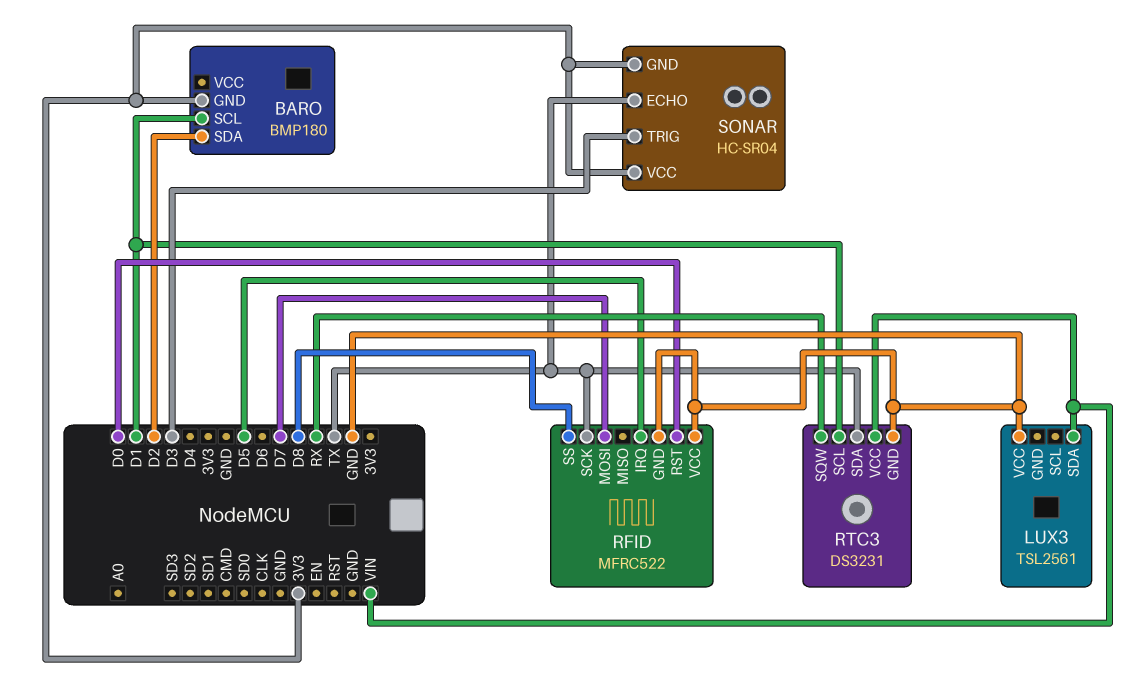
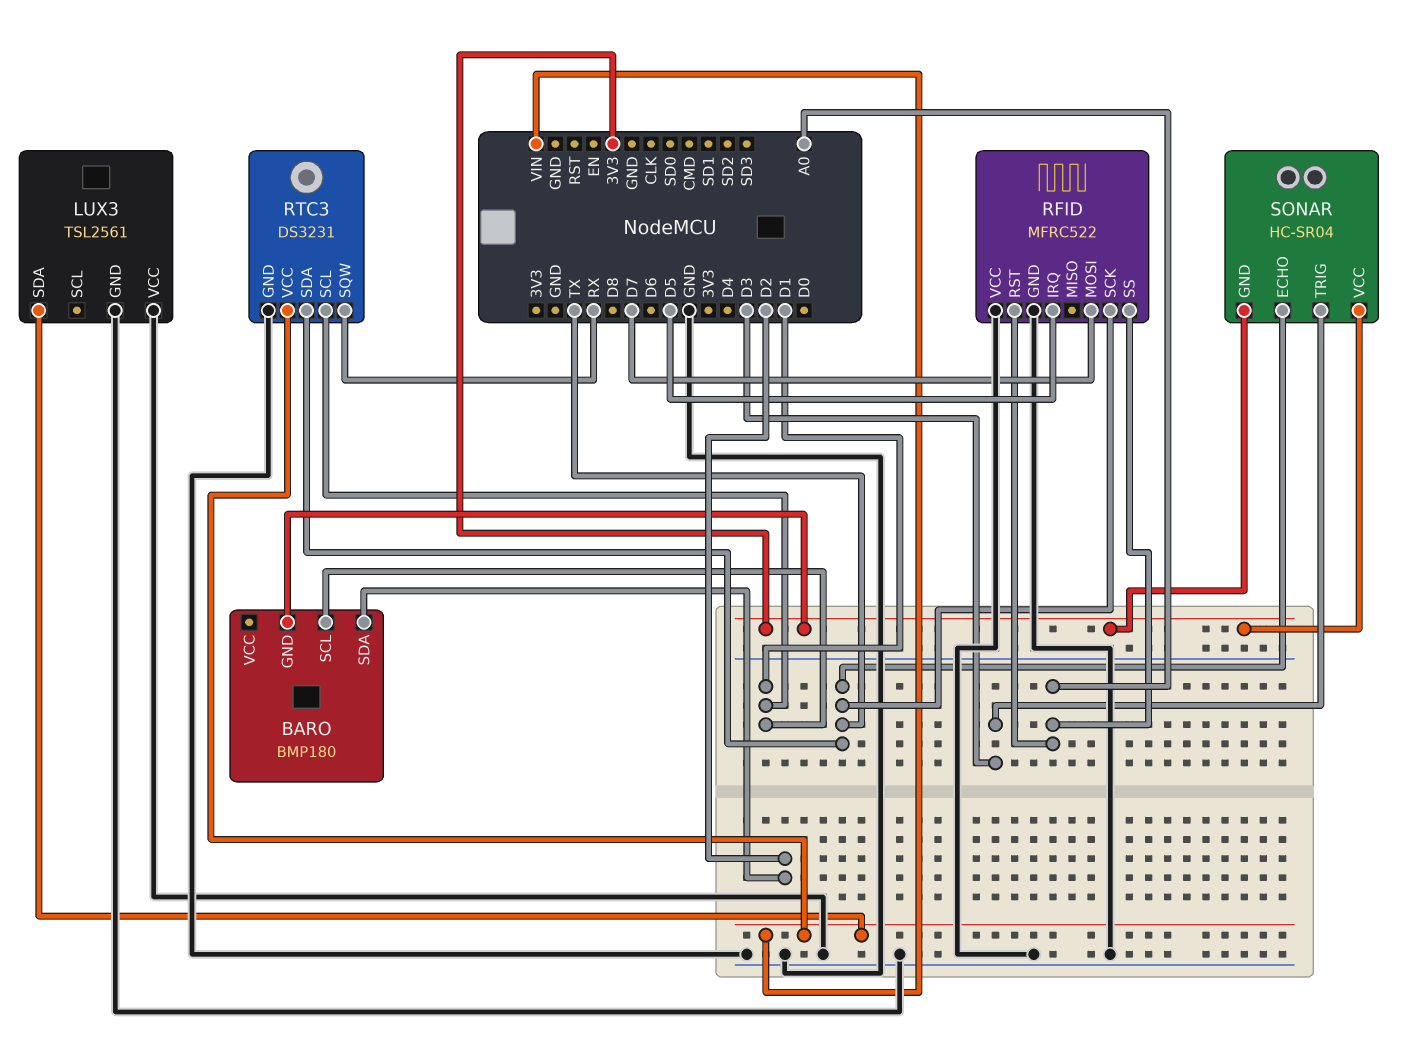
LUX3 pin GND: none -> GND
RFID pin RST: D0 -> A0
RFID pin SS: D8 -> A0

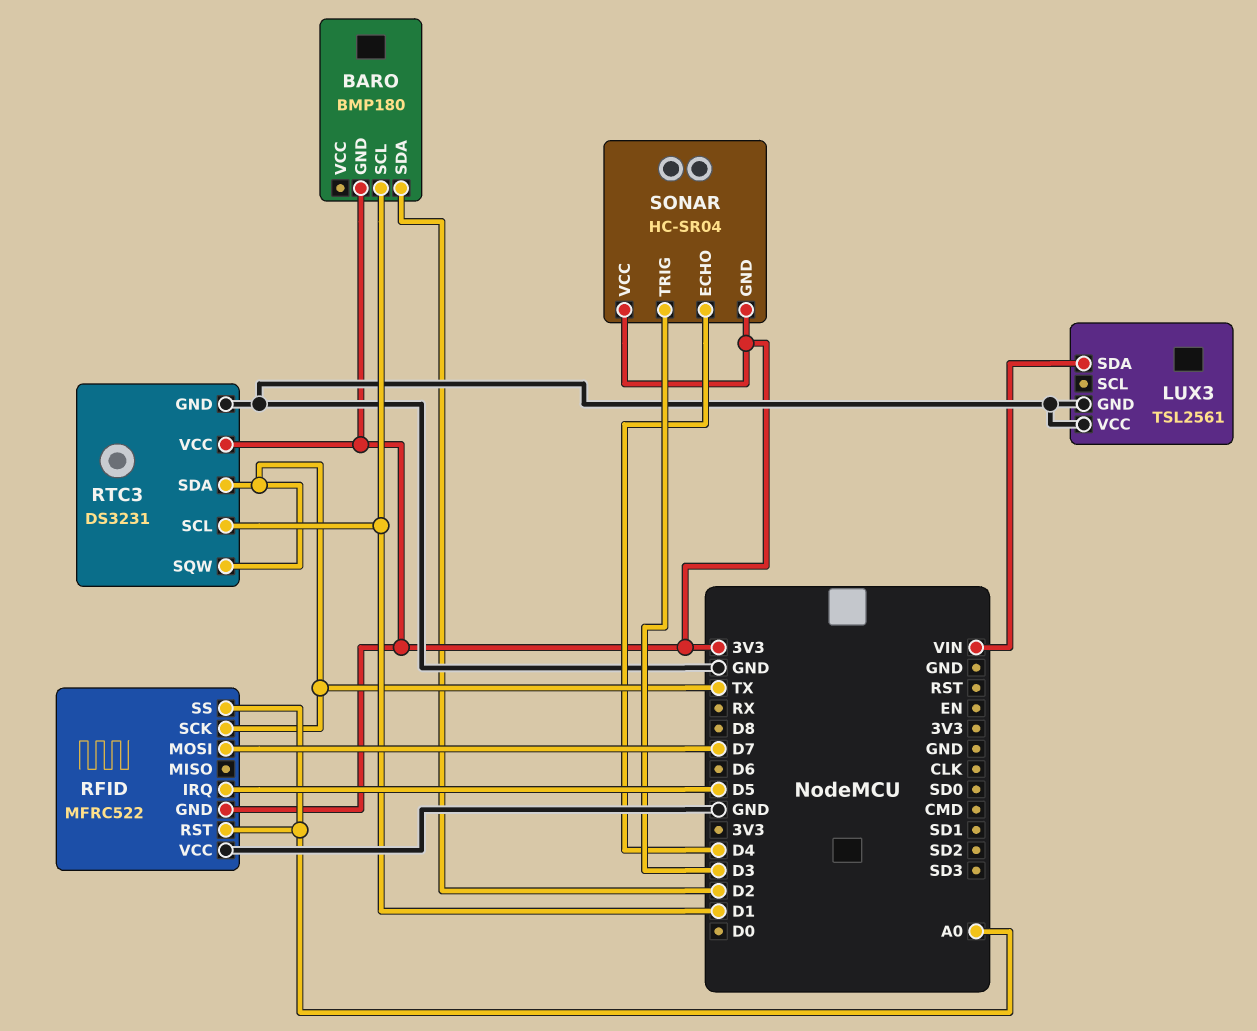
RFID pin GND: GND -> 3V3
RTC3 pin SQW: RX -> TX
RTC3 pin VCC: VIN -> 3V3
SONAR pin ECHO: TX -> D4

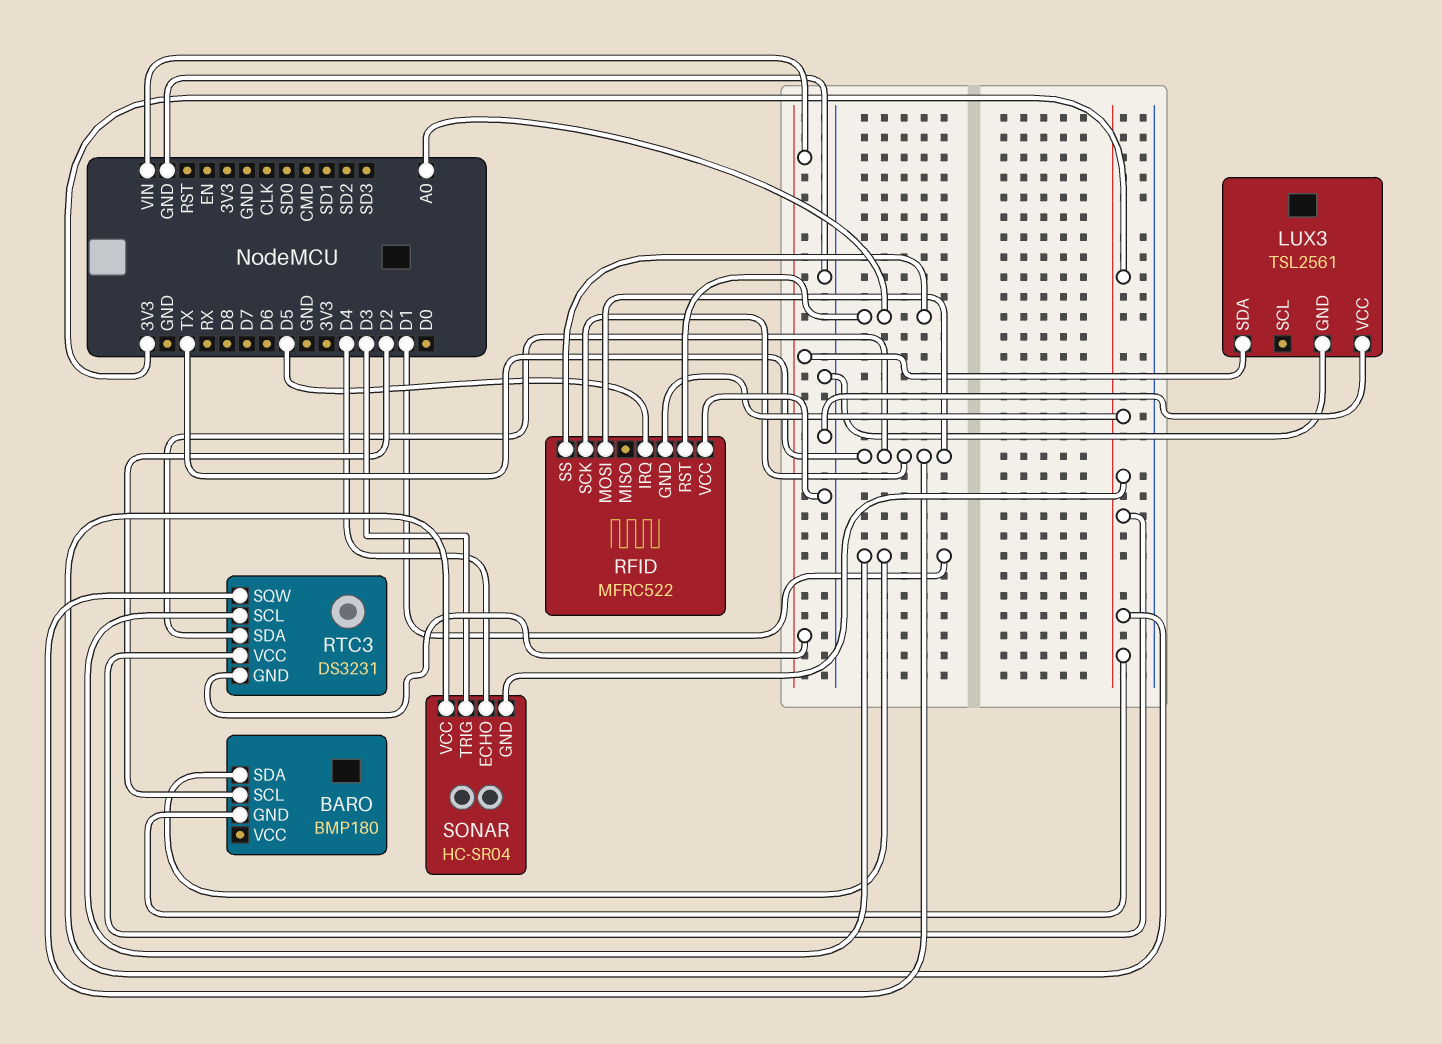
BARO pin SCL: D1 -> D2
BARO pin SDA: D2 -> D1
RFID pin MOSI: D7 -> TX
RTC3 pin GND: GND -> VIN

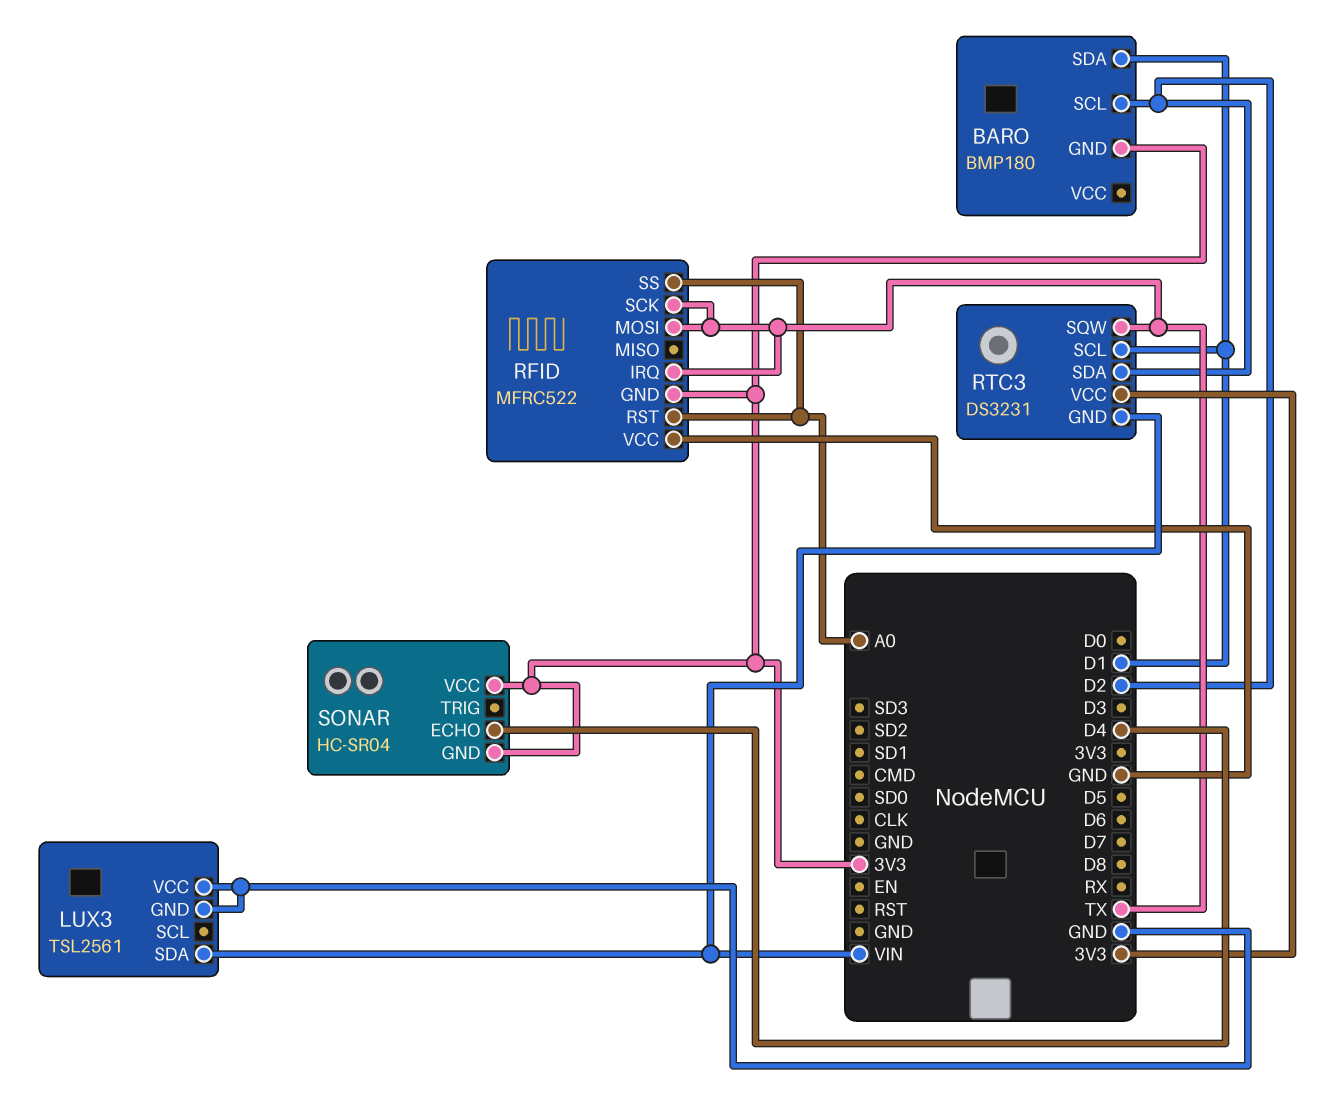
RFID pin IRQ: D5 -> TX
RTC3 pin SDA: TX -> D2
SONAR pin TRIG: D3 -> none

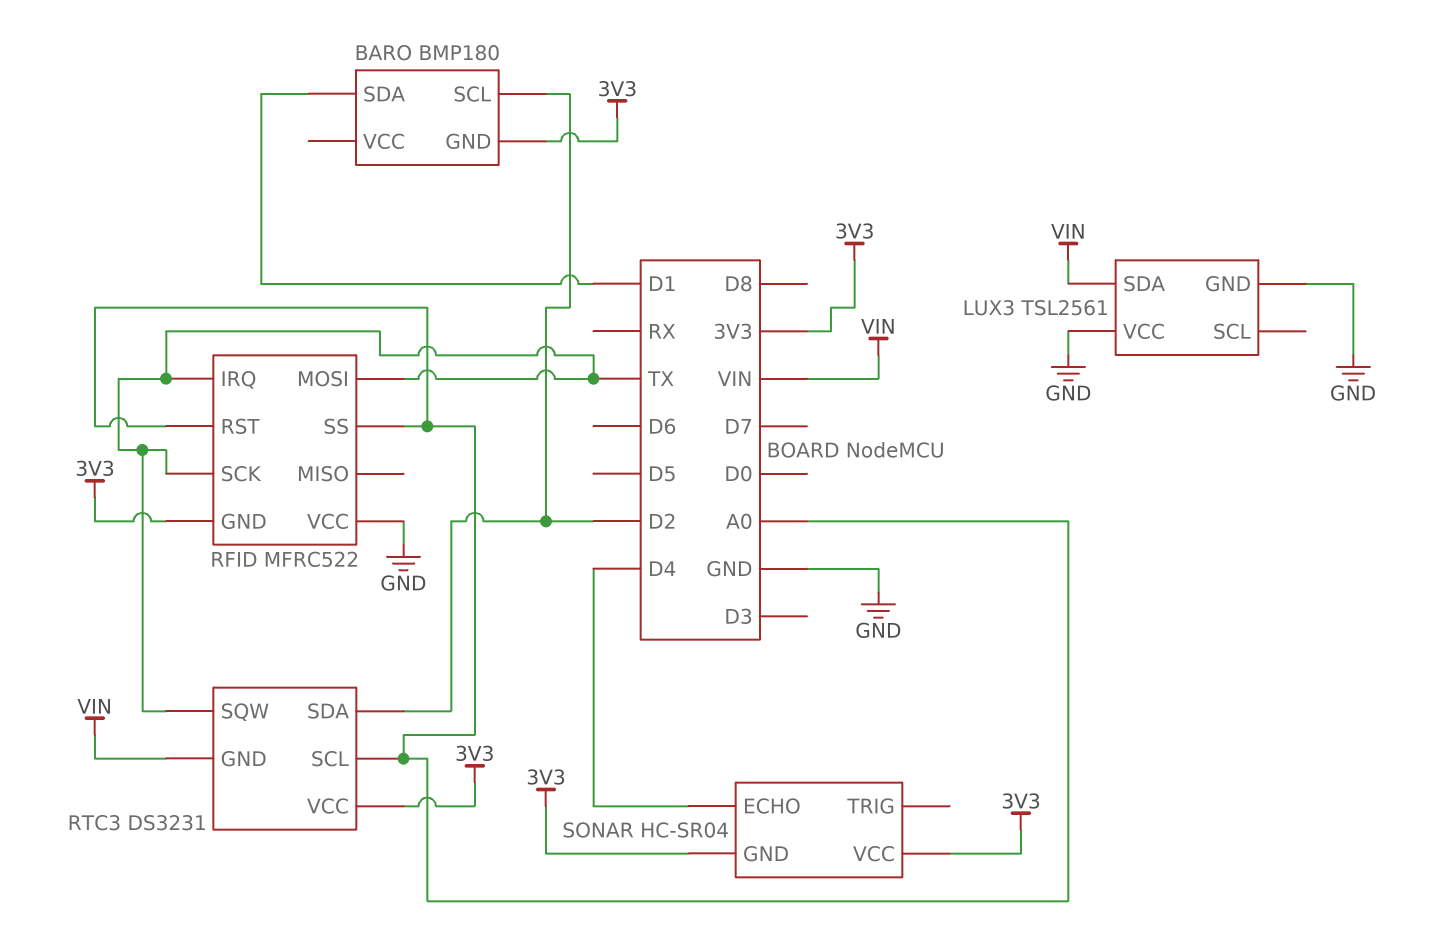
RTC3 pin SCL: D1 -> A0

